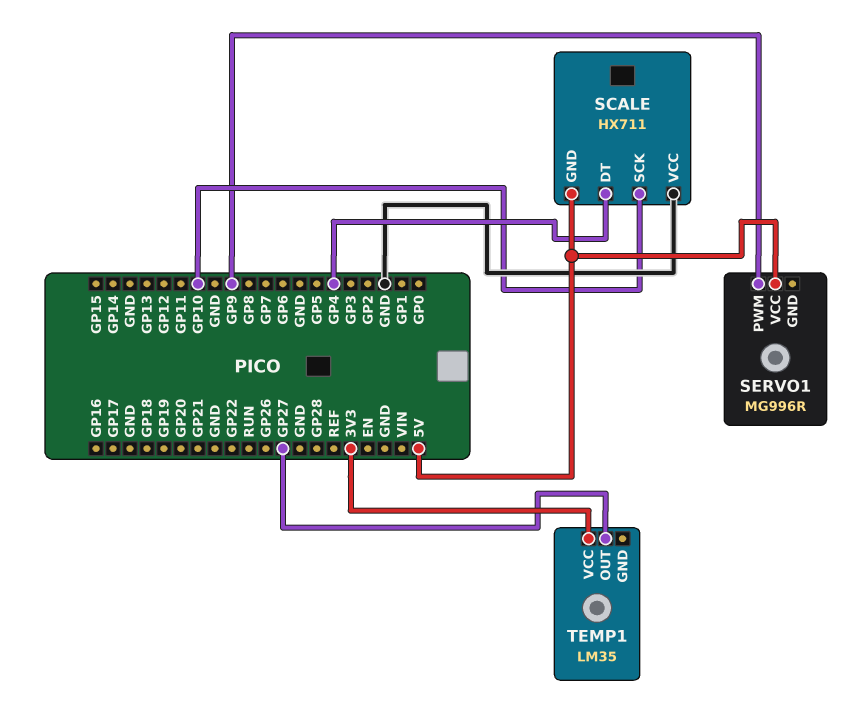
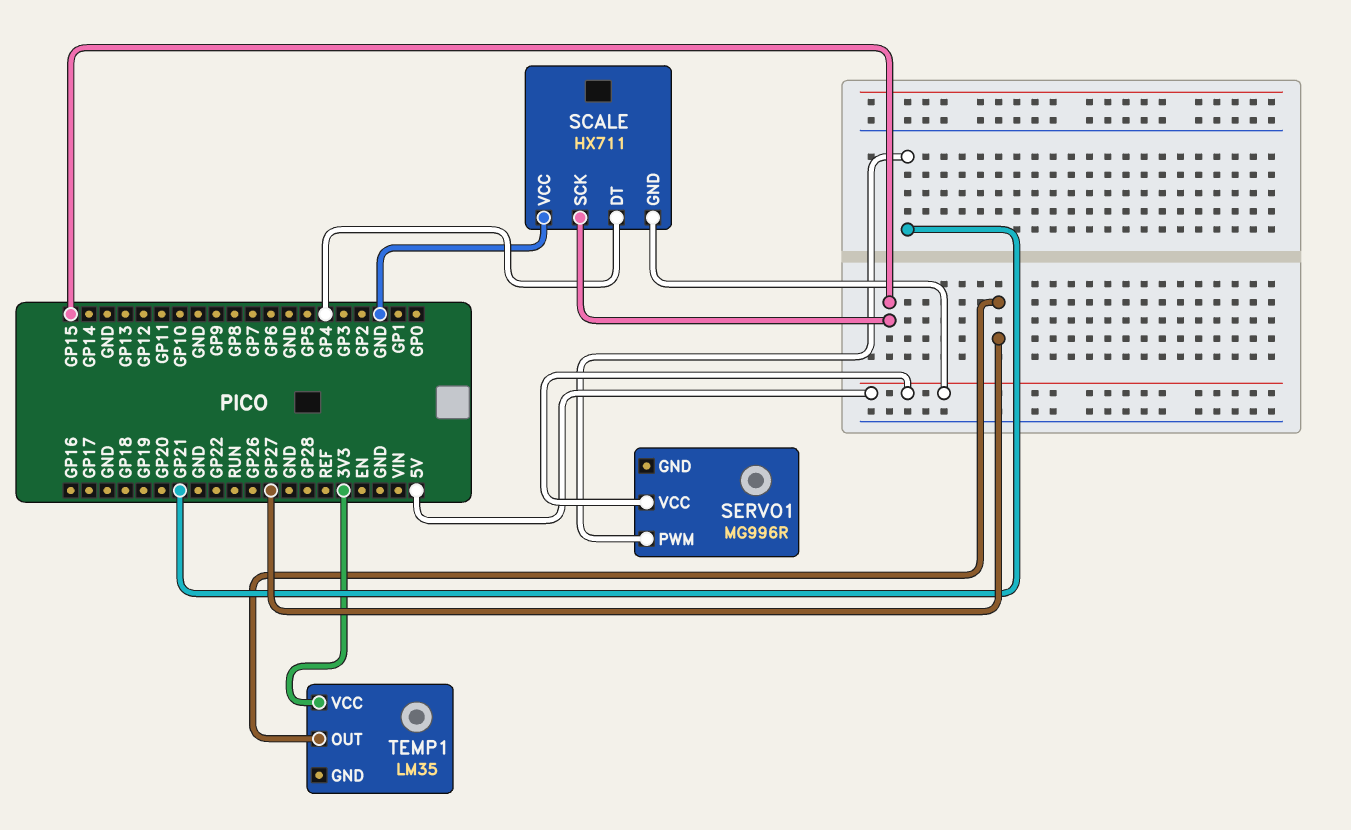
SCALE pin SCK: GP10 -> GP15
SERVO1 pin PWM: GP9 -> GP21

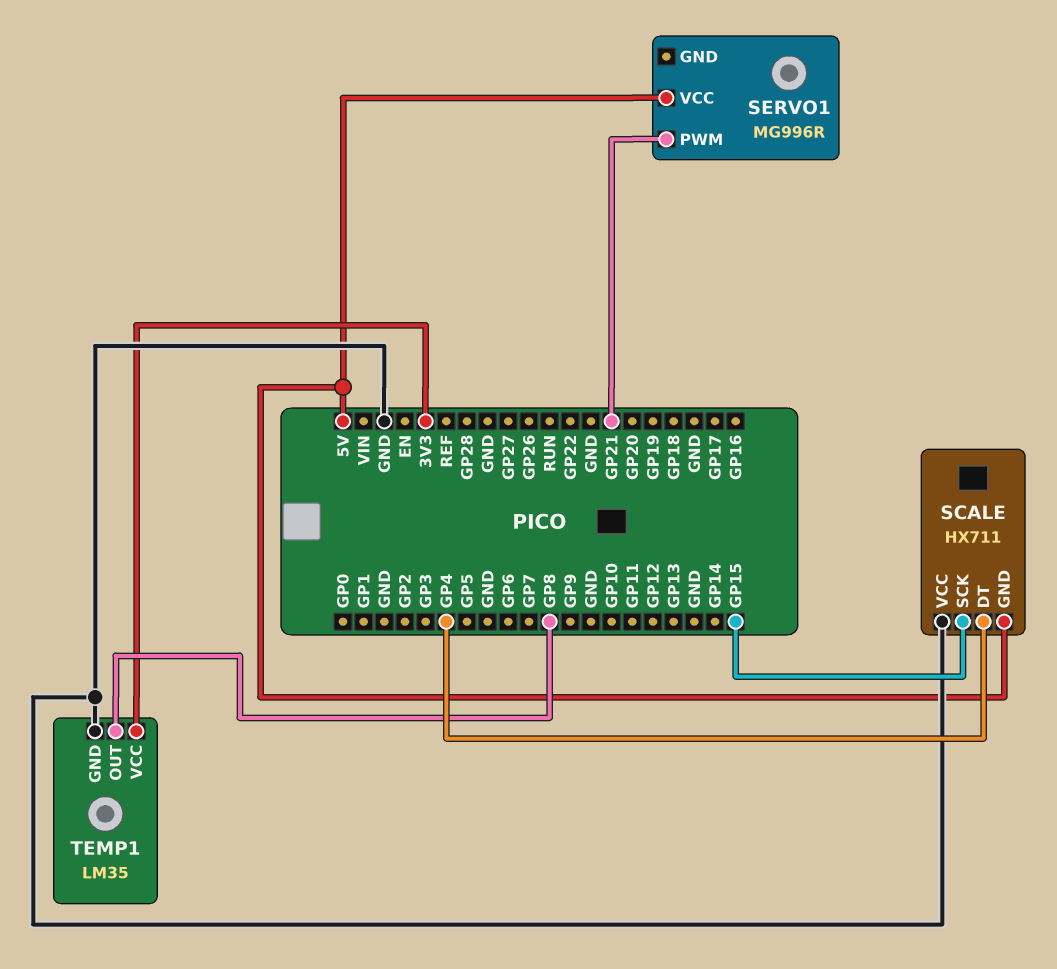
TEMP1 pin GND: none -> GND
TEMP1 pin OUT: GP27 -> GP8

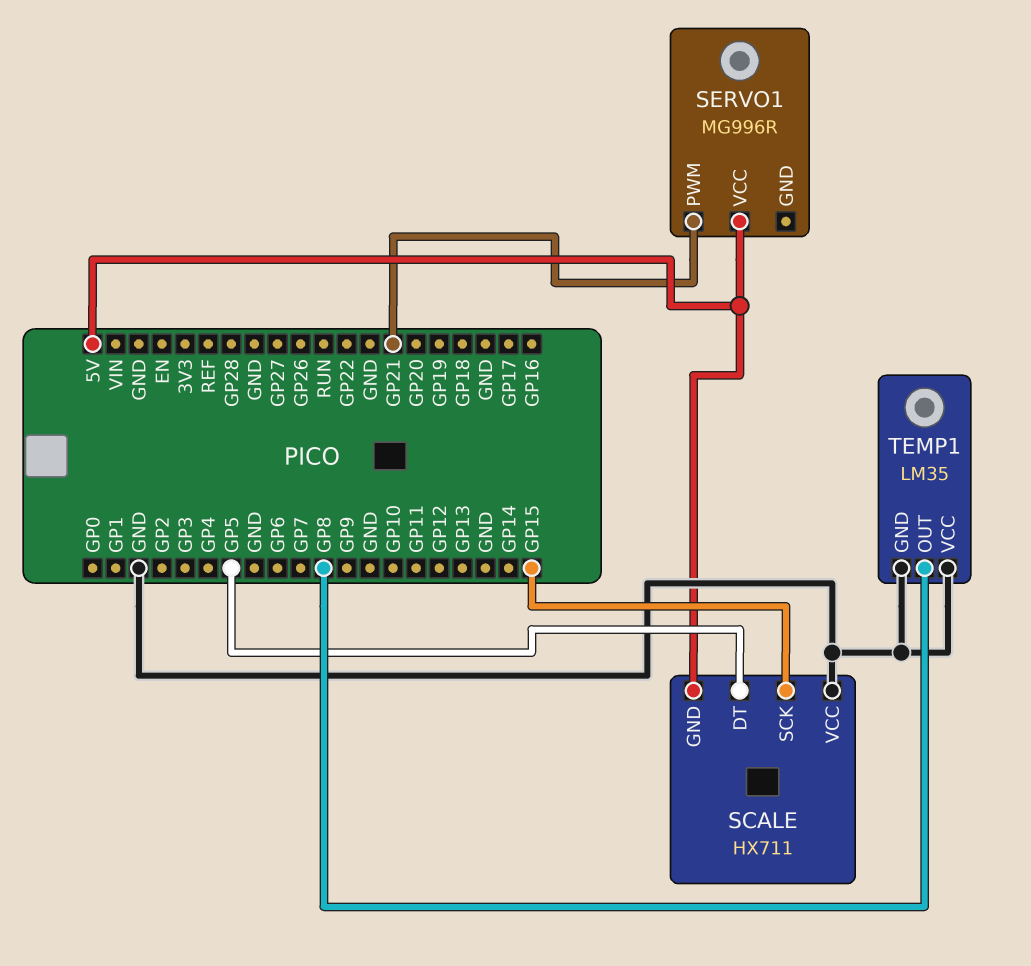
SCALE pin DT: GP4 -> GP5
TEMP1 pin VCC: 3V3 -> GND

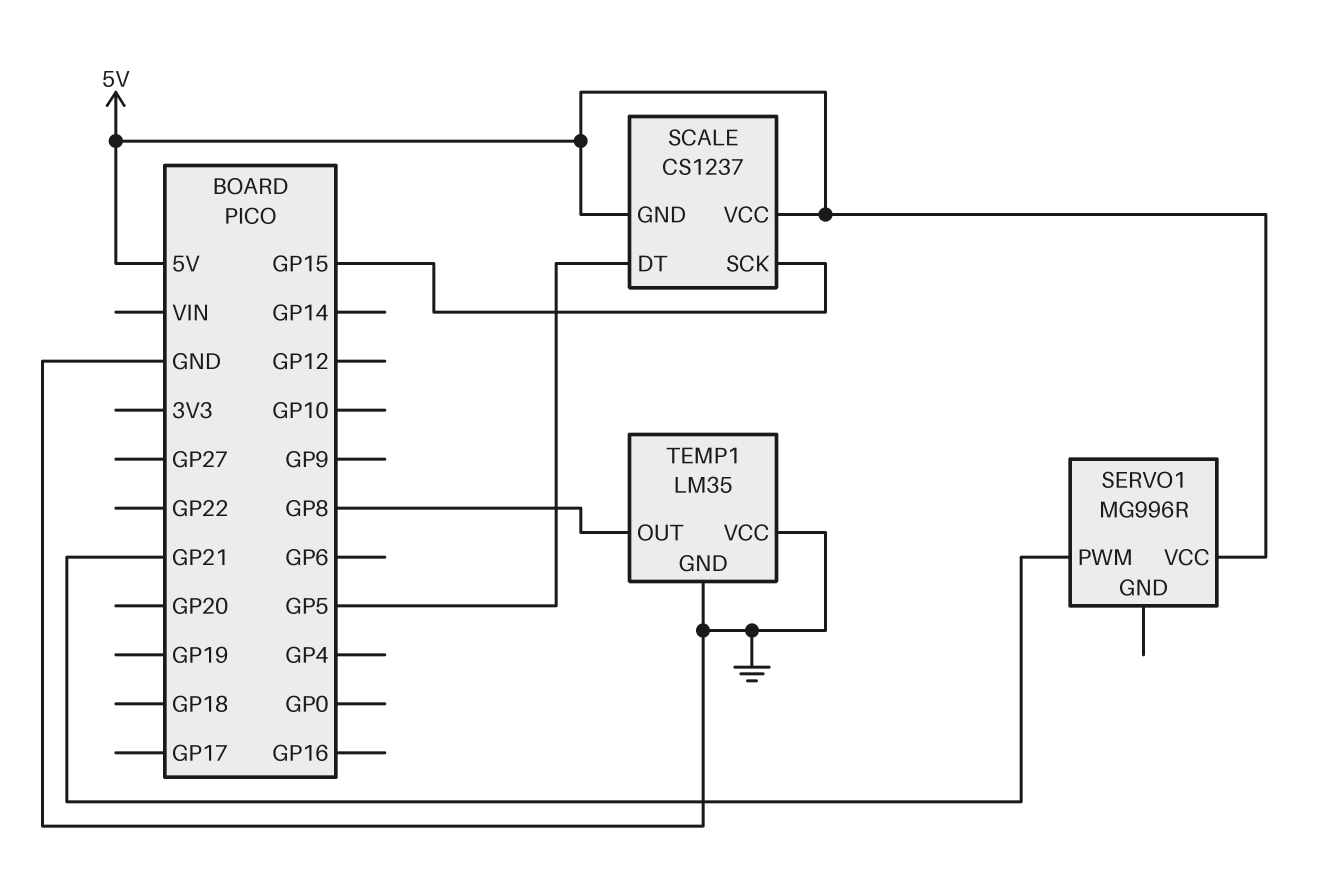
SCALE: HX711 -> CS1237
SCALE pin VCC: GND -> 5V

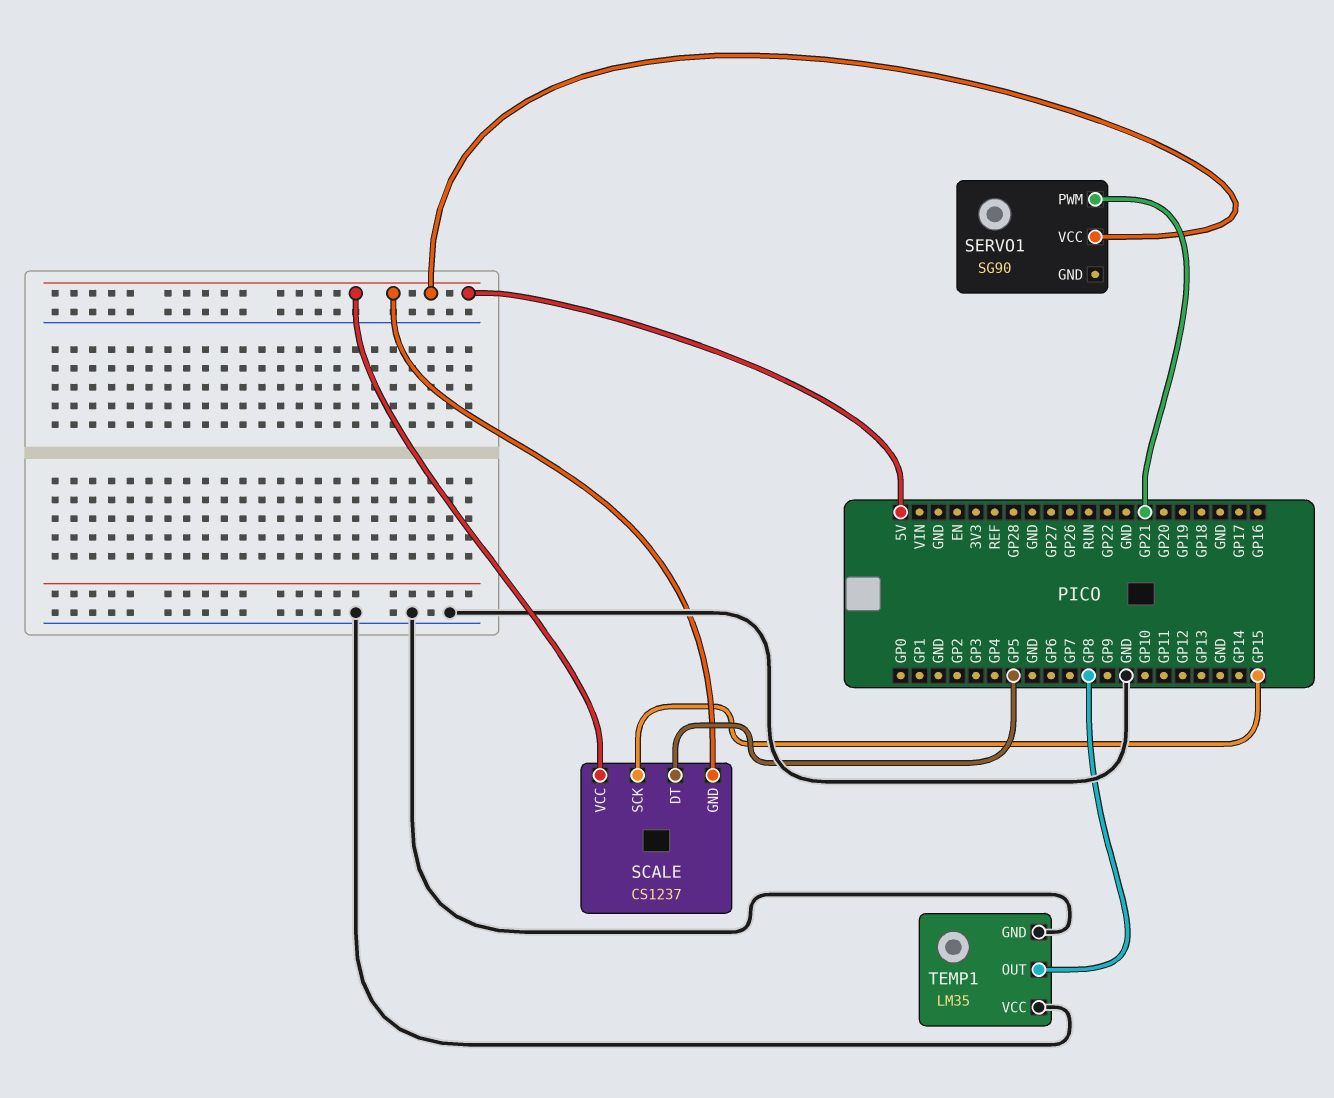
SERVO1: MG996R -> SG90

